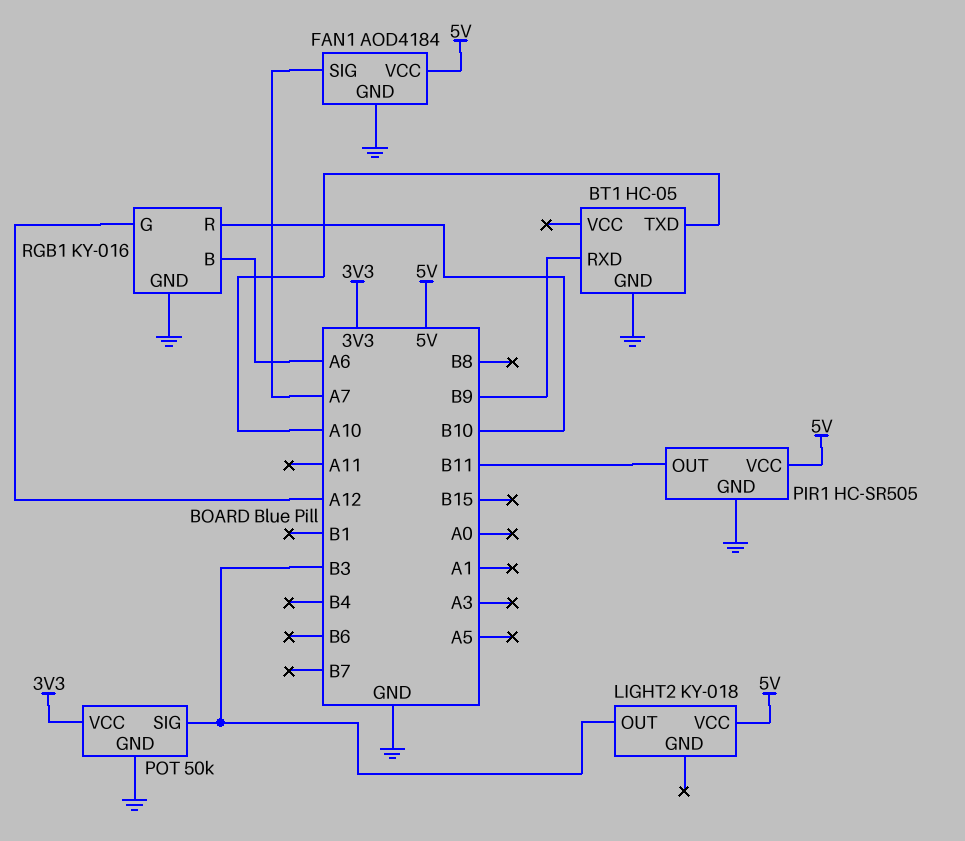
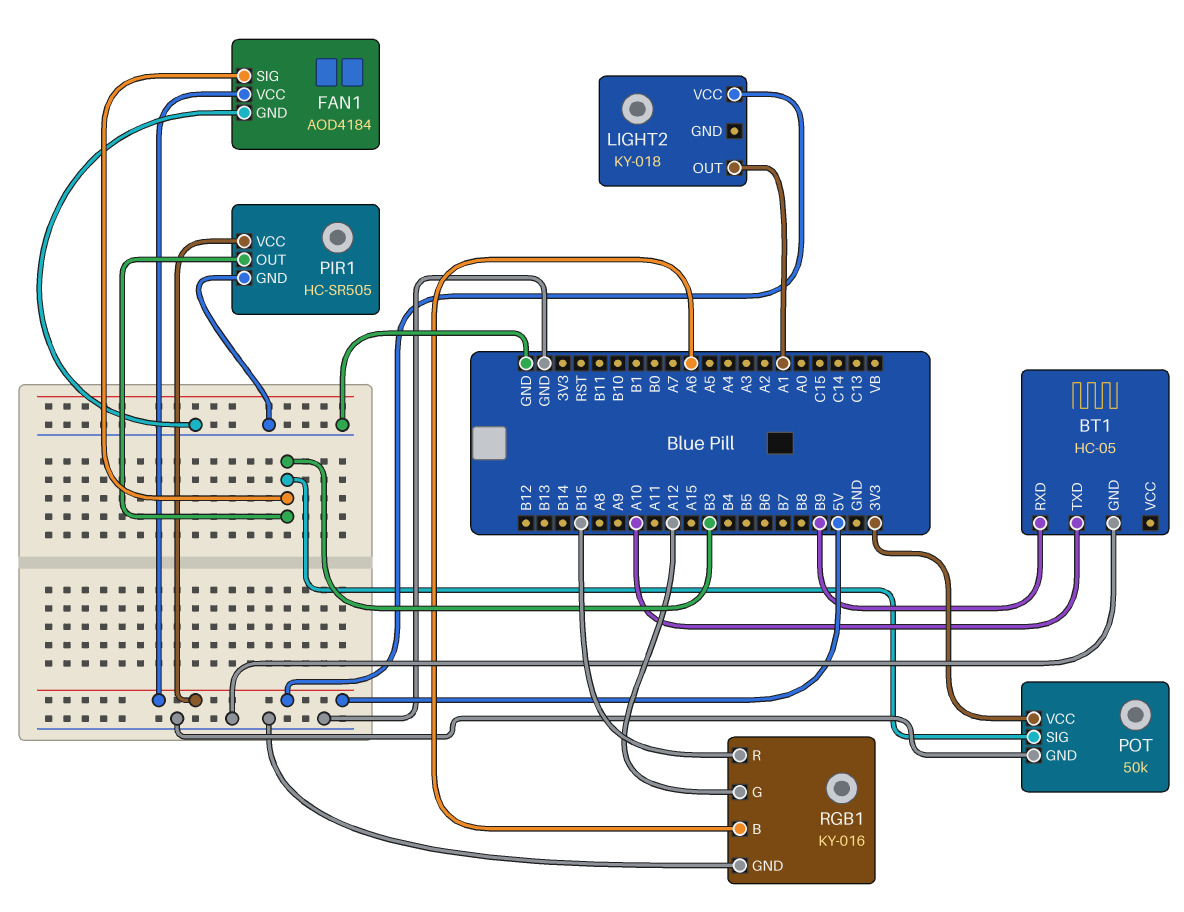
FAN1 pin SIG: A7 -> B3
LIGHT2 pin OUT: B3 -> A1
PIR1 pin OUT: B11 -> B3
RGB1 pin R: B10 -> B15

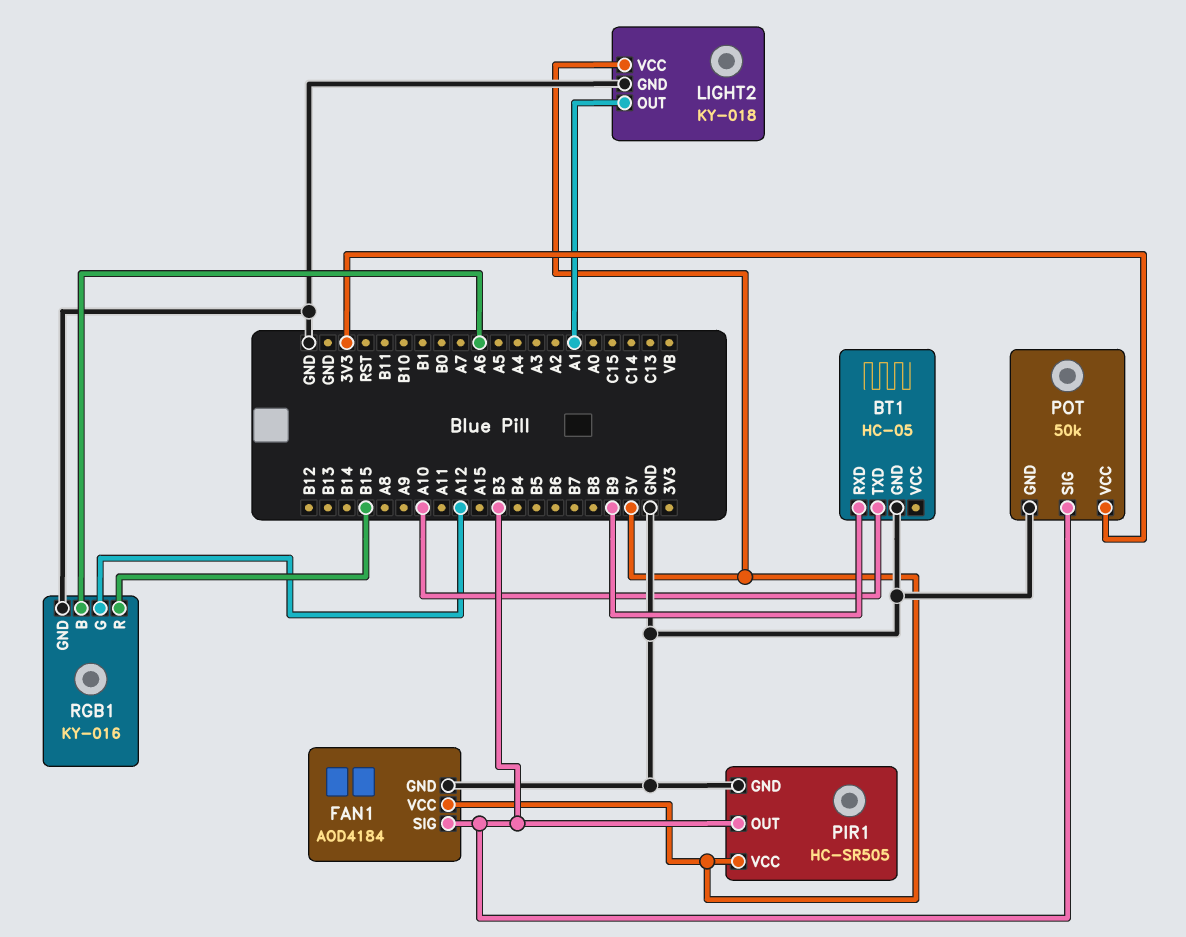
LIGHT2 pin GND: none -> GND

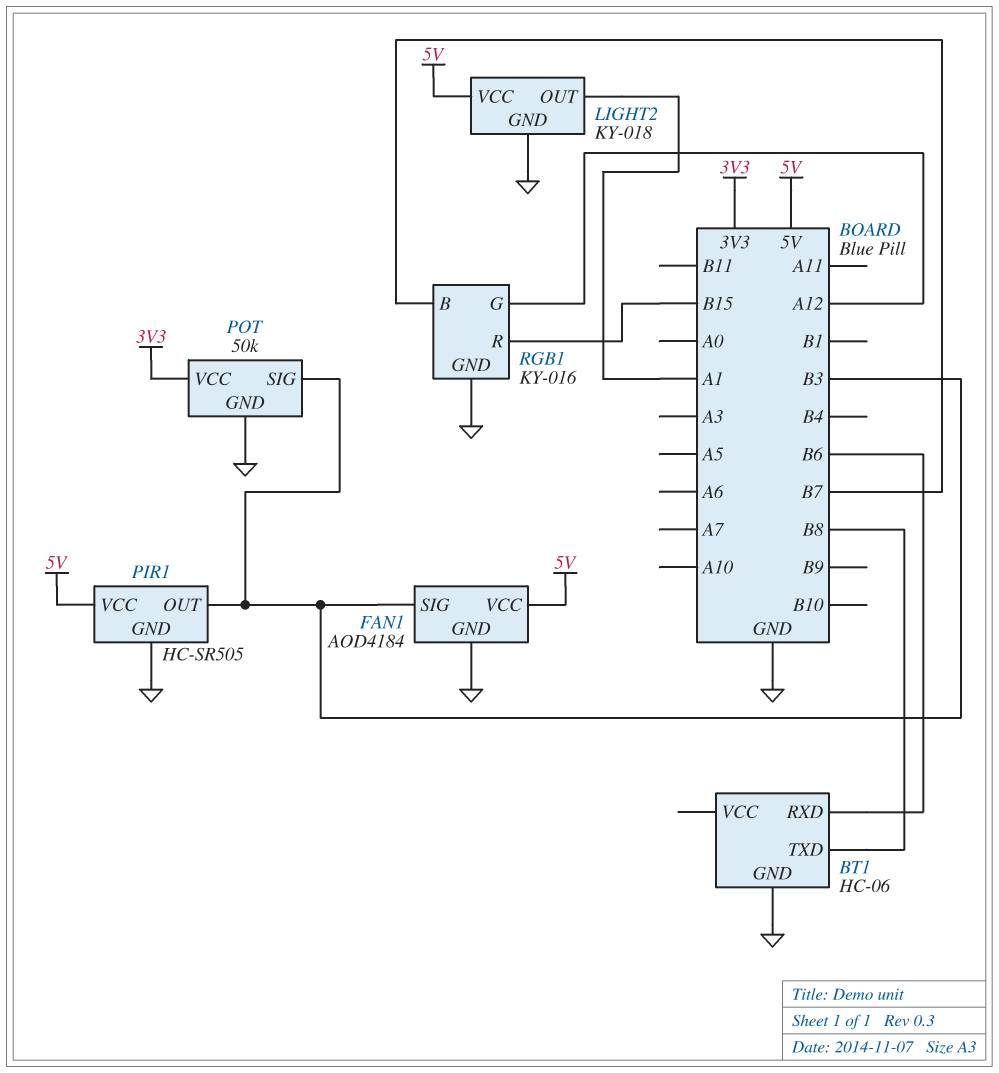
BT1: HC-05 -> HC-06
BT1 pin RXD: B9 -> B6
BT1 pin TXD: A10 -> B8
RGB1 pin B: A6 -> B7

